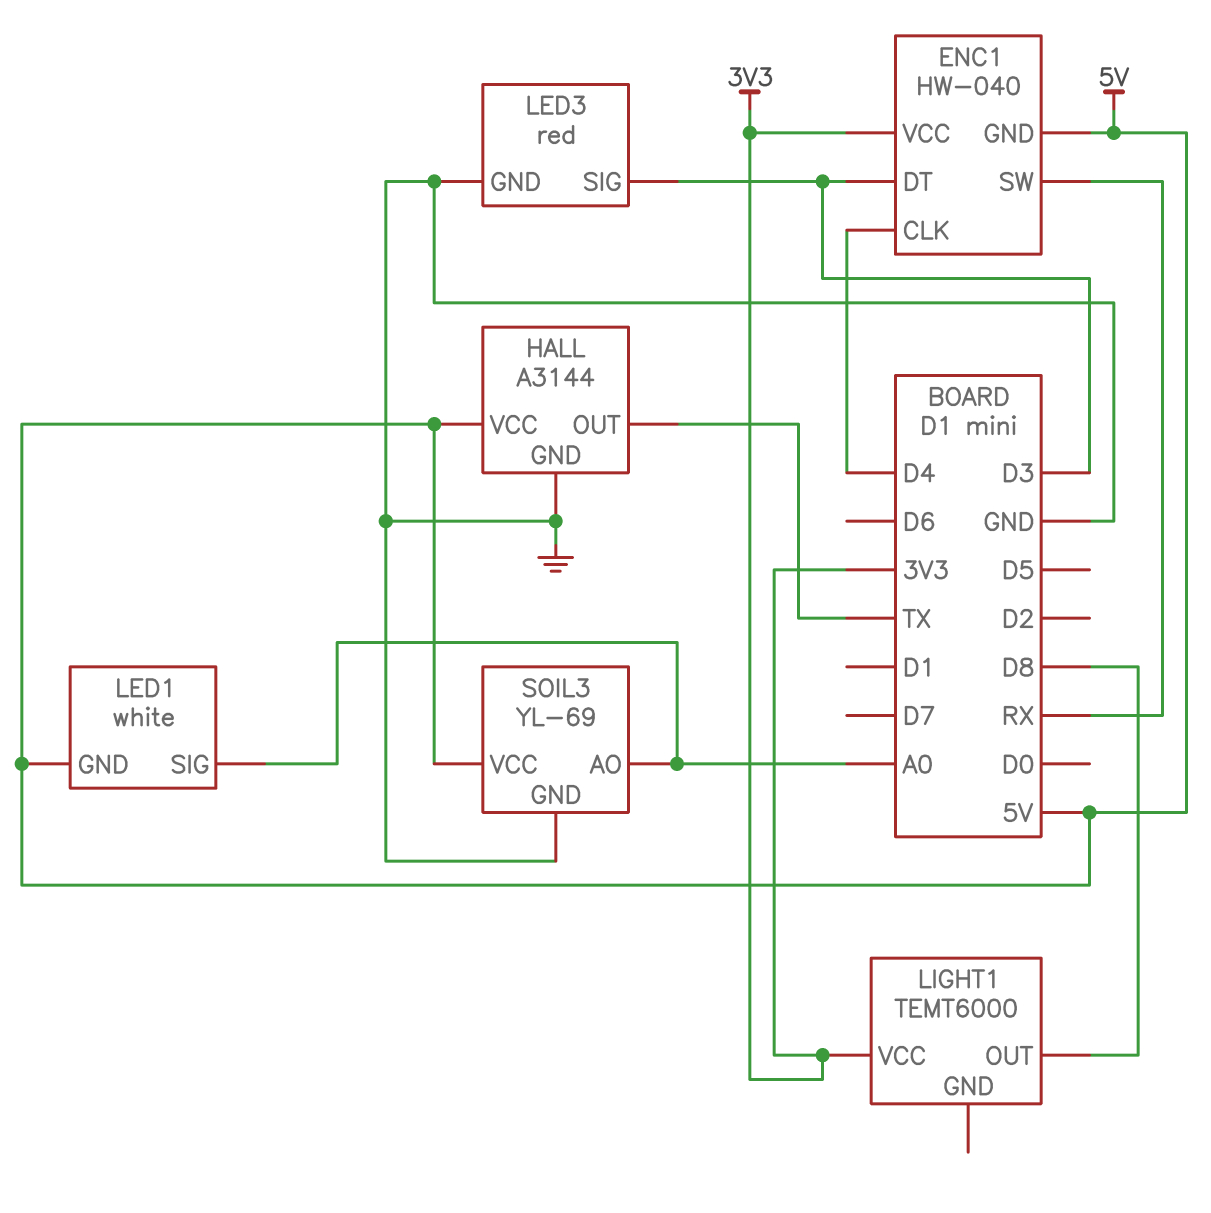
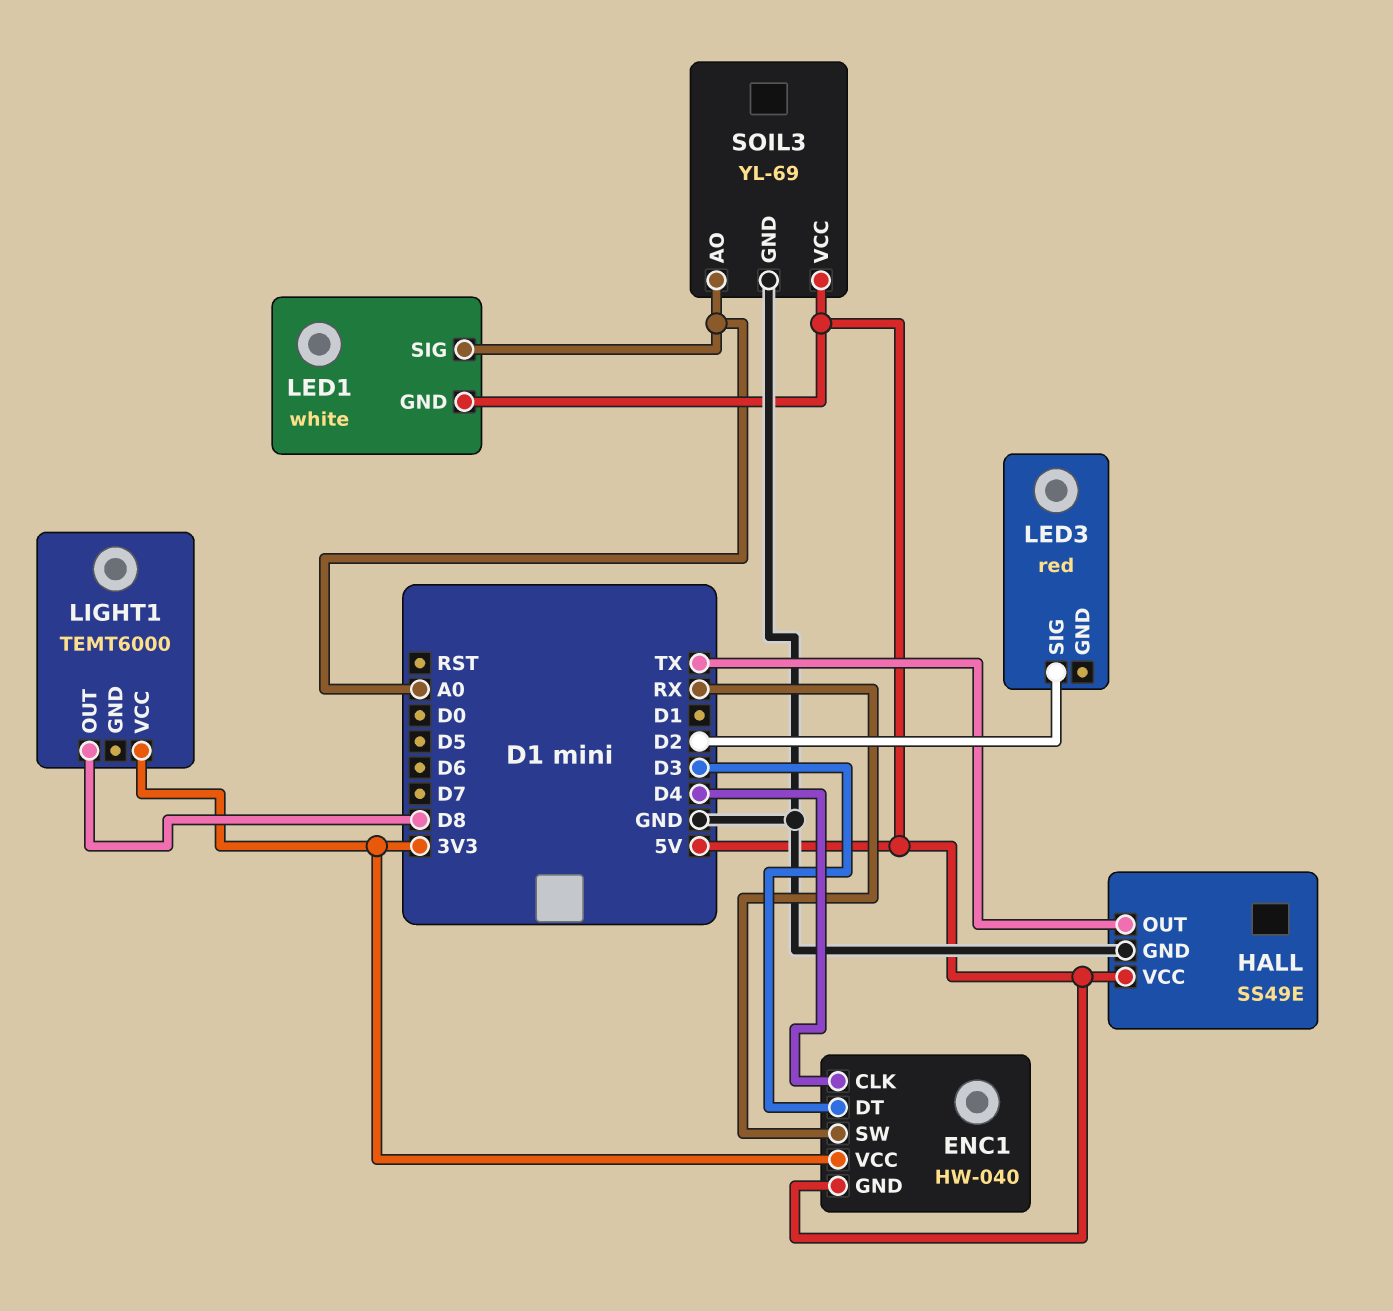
HALL: A3144 -> SS49E
LED3 pin GND: GND -> none
LED3 pin SIG: D3 -> D2

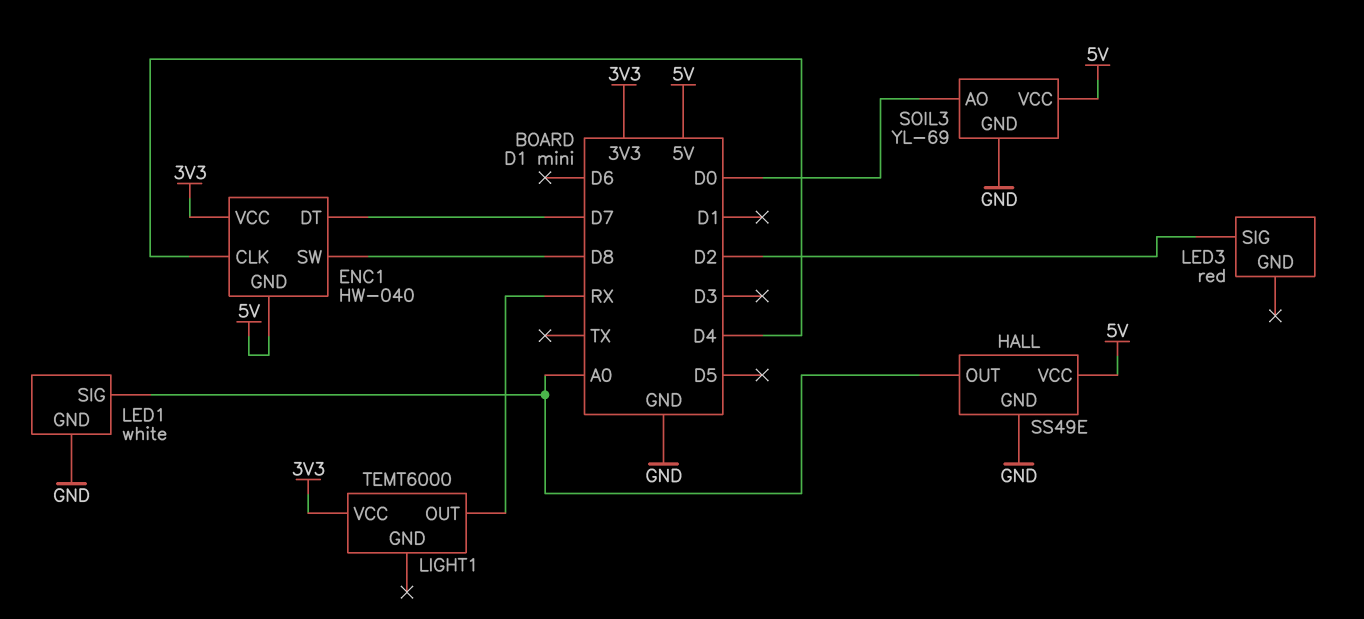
ENC1 pin DT: D3 -> D7
ENC1 pin SW: RX -> D8
HALL pin OUT: TX -> A0
LED1 pin GND: 5V -> GND
LIGHT1 pin OUT: D8 -> RX
SOIL3 pin AO: A0 -> D0

